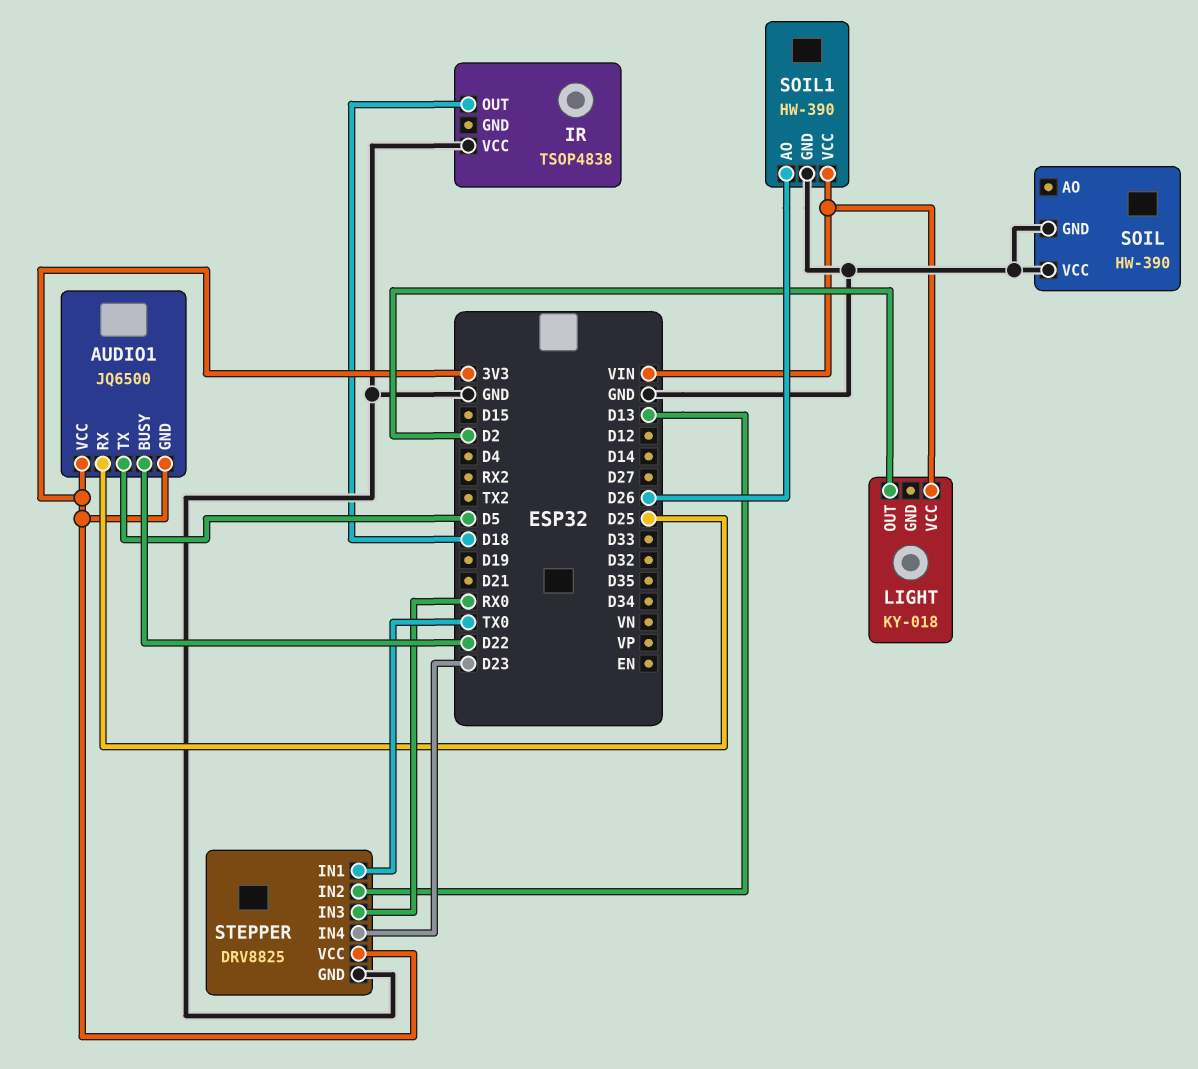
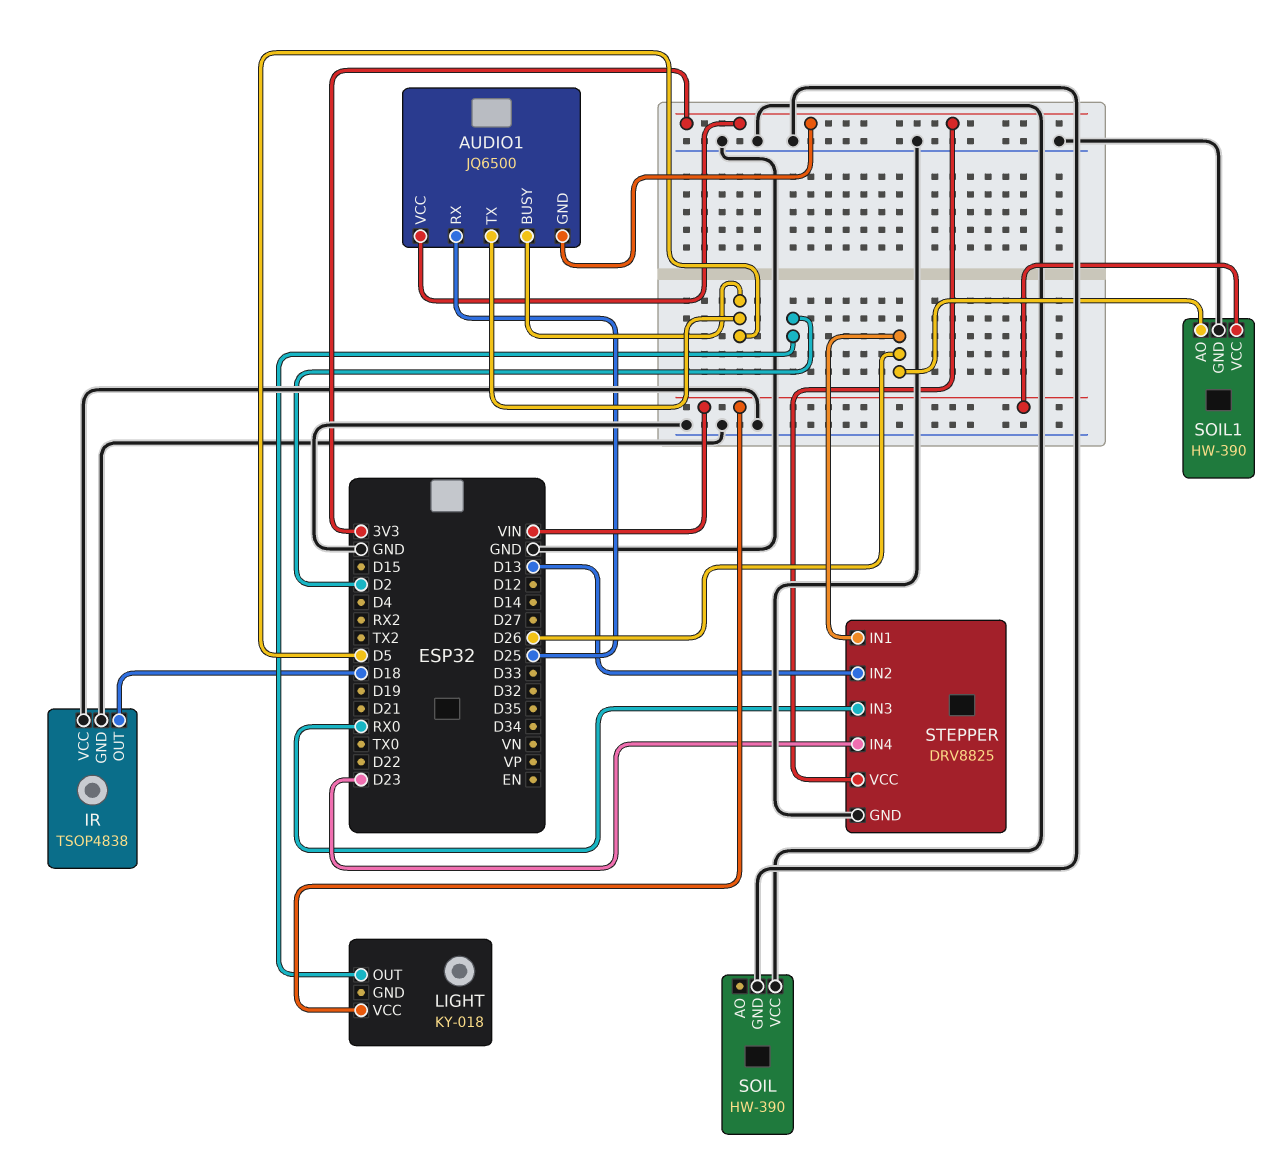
AUDIO1 pin BUSY: D22 -> D5
IR pin GND: none -> GND
STEPPER pin IN1: TX0 -> D26

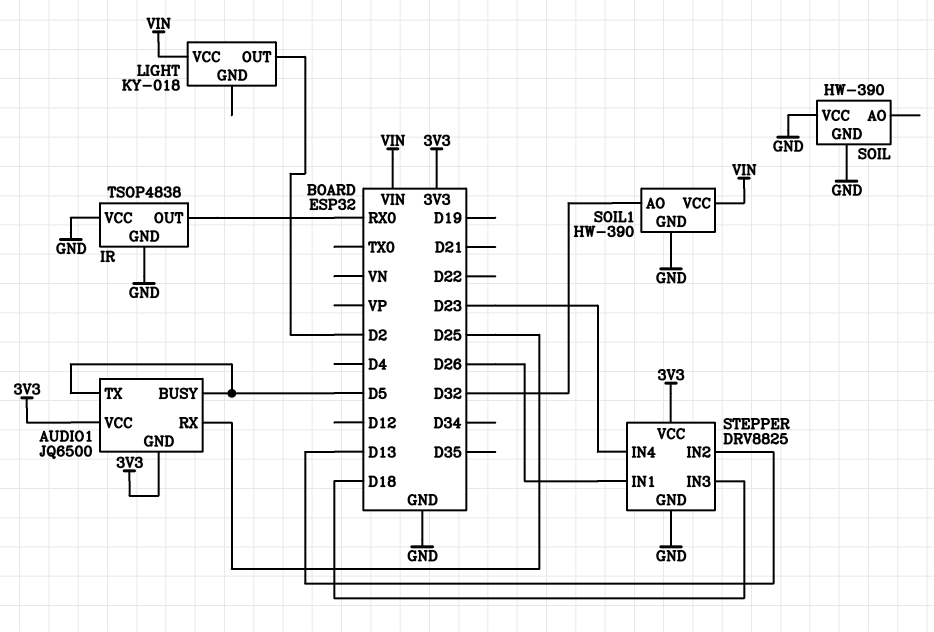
IR pin OUT: D18 -> RX0
SOIL1 pin AO: D26 -> D32
STEPPER pin IN3: RX0 -> D18

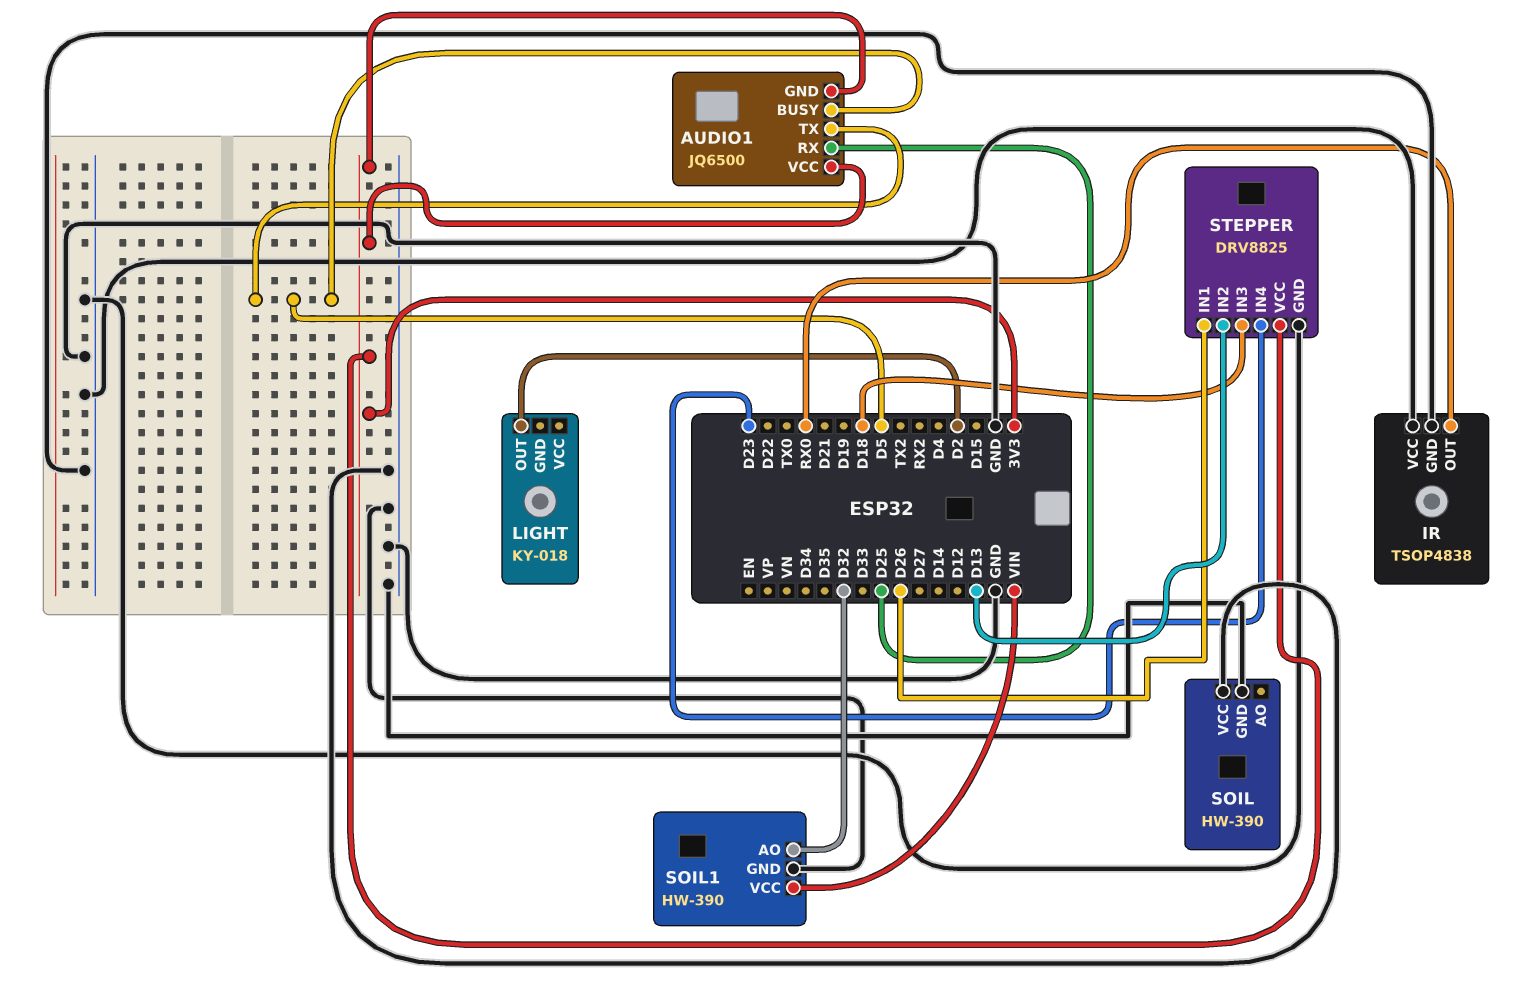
LIGHT pin VCC: VIN -> none

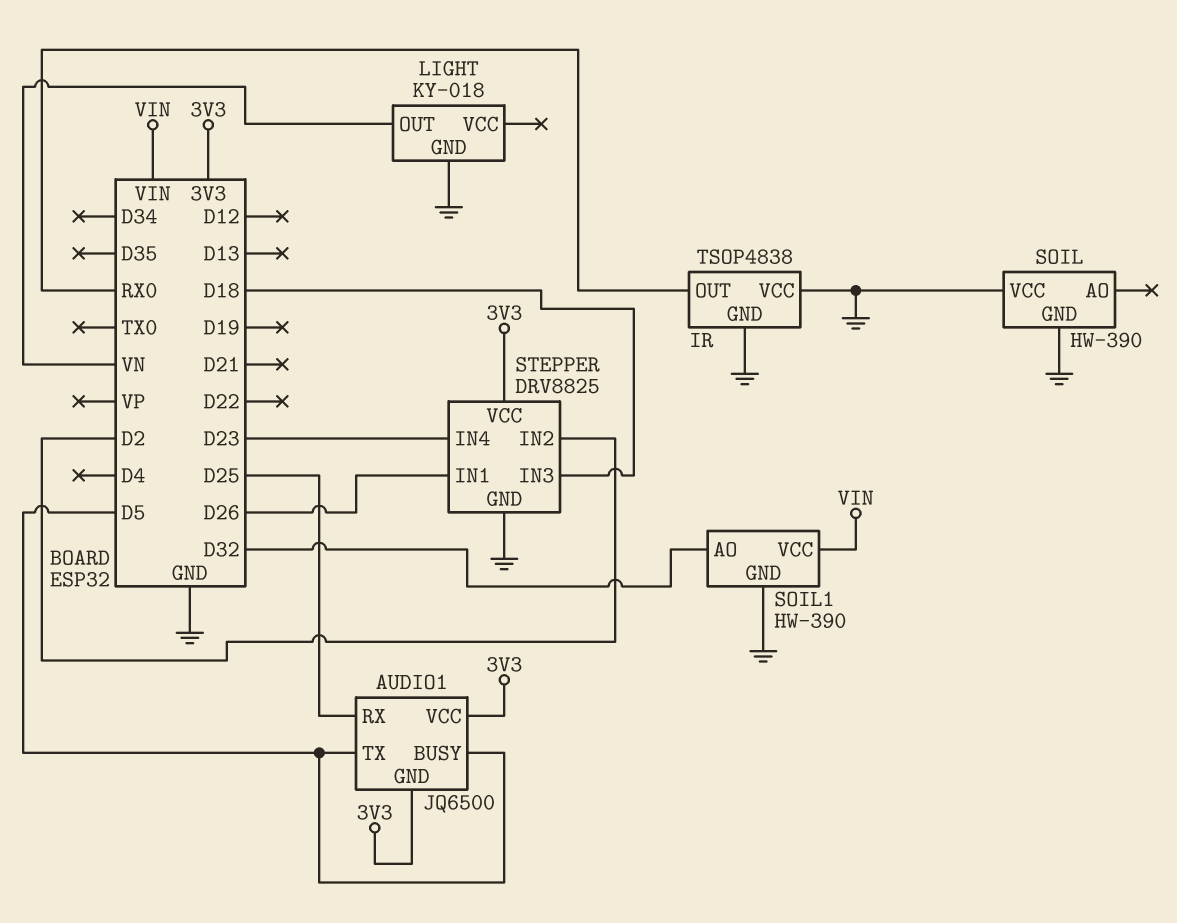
LIGHT pin GND: none -> GND
LIGHT pin OUT: D2 -> VN
STEPPER pin IN2: D13 -> D2

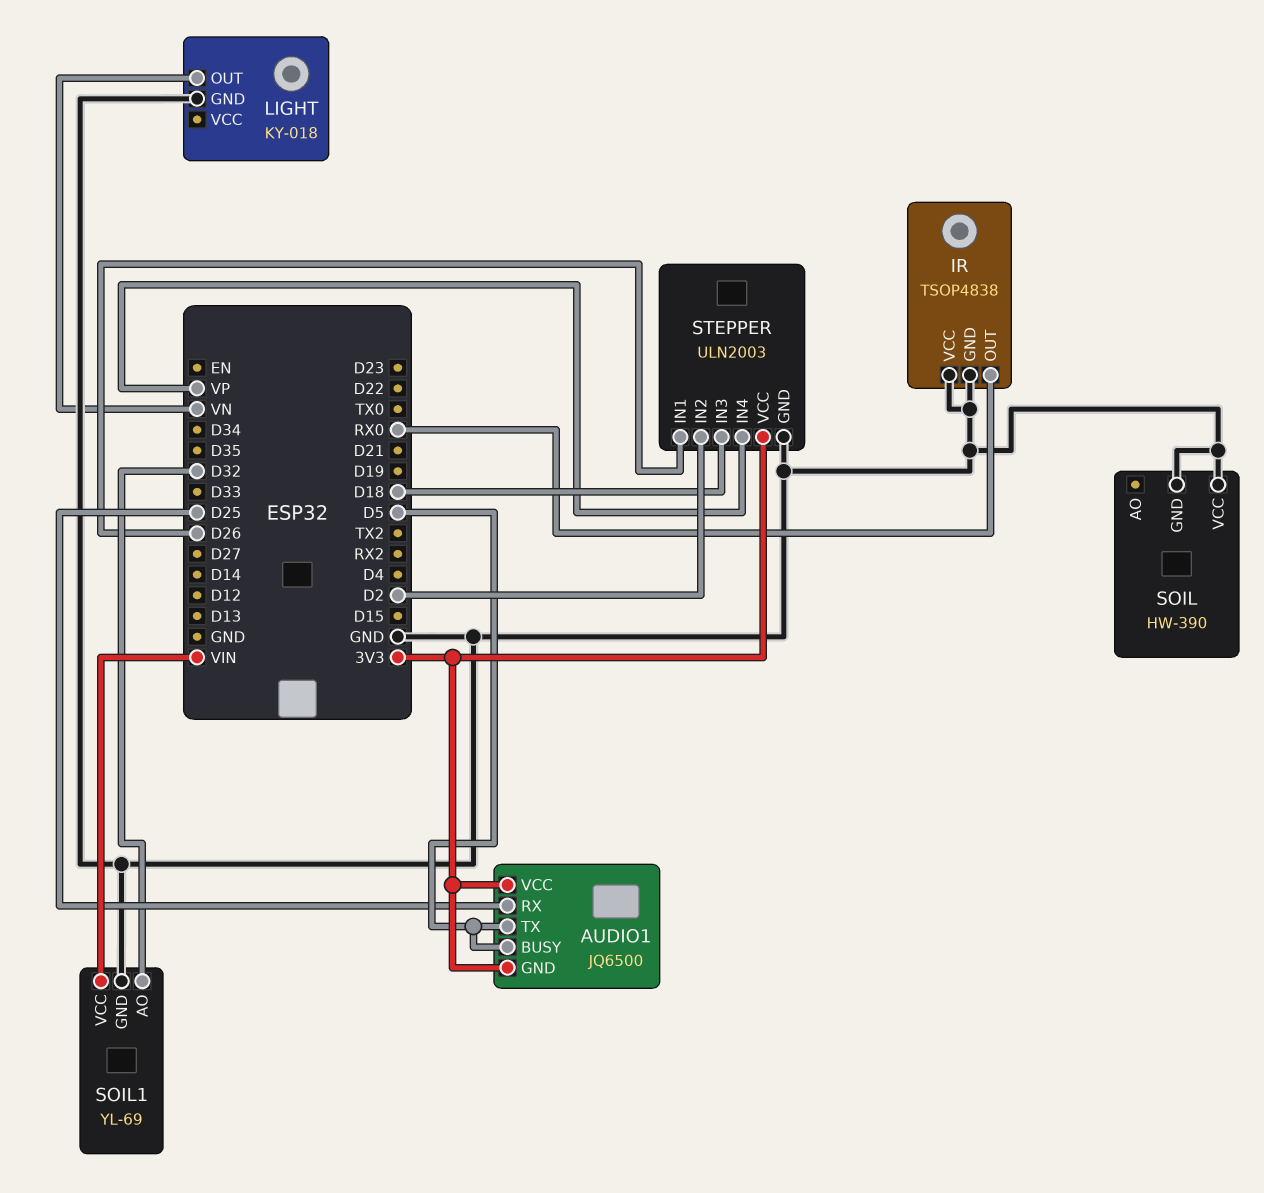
SOIL1: HW-390 -> YL-69
STEPPER: DRV8825 -> ULN2003
STEPPER pin IN4: D23 -> VP

